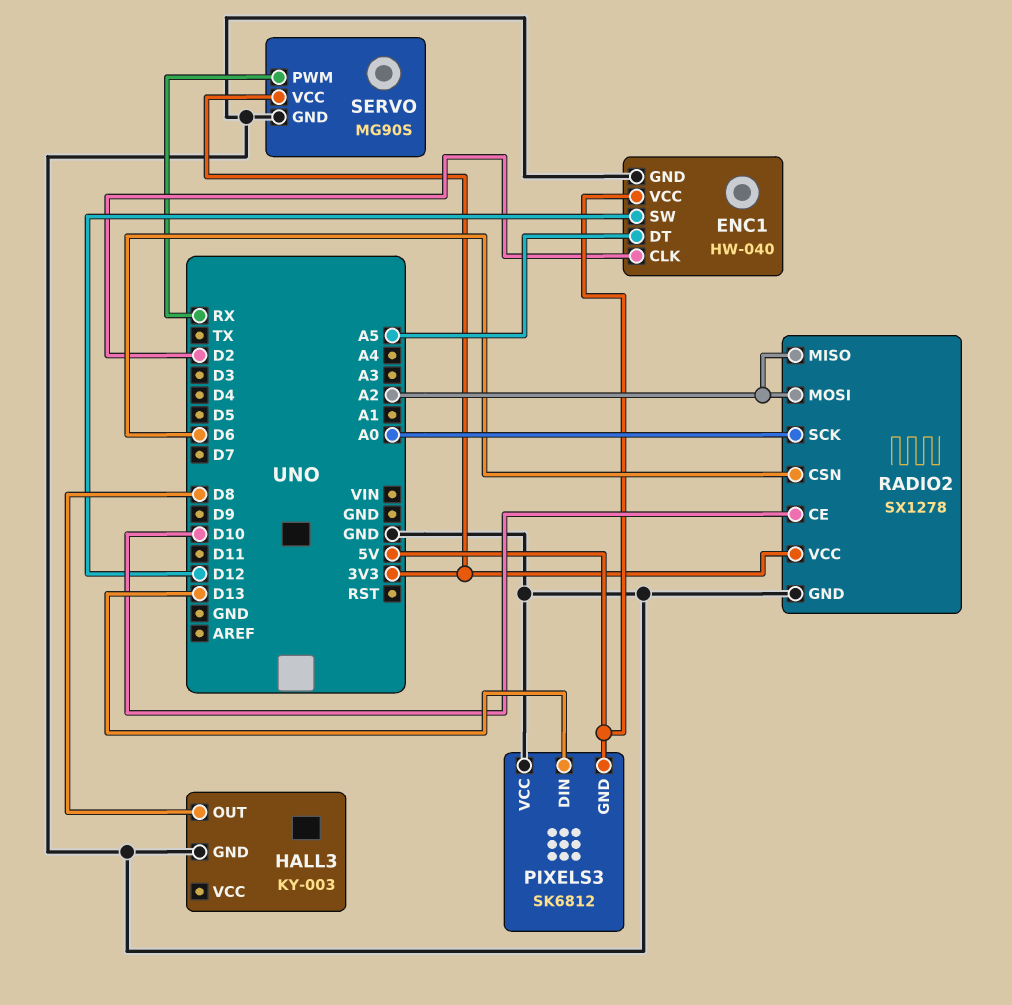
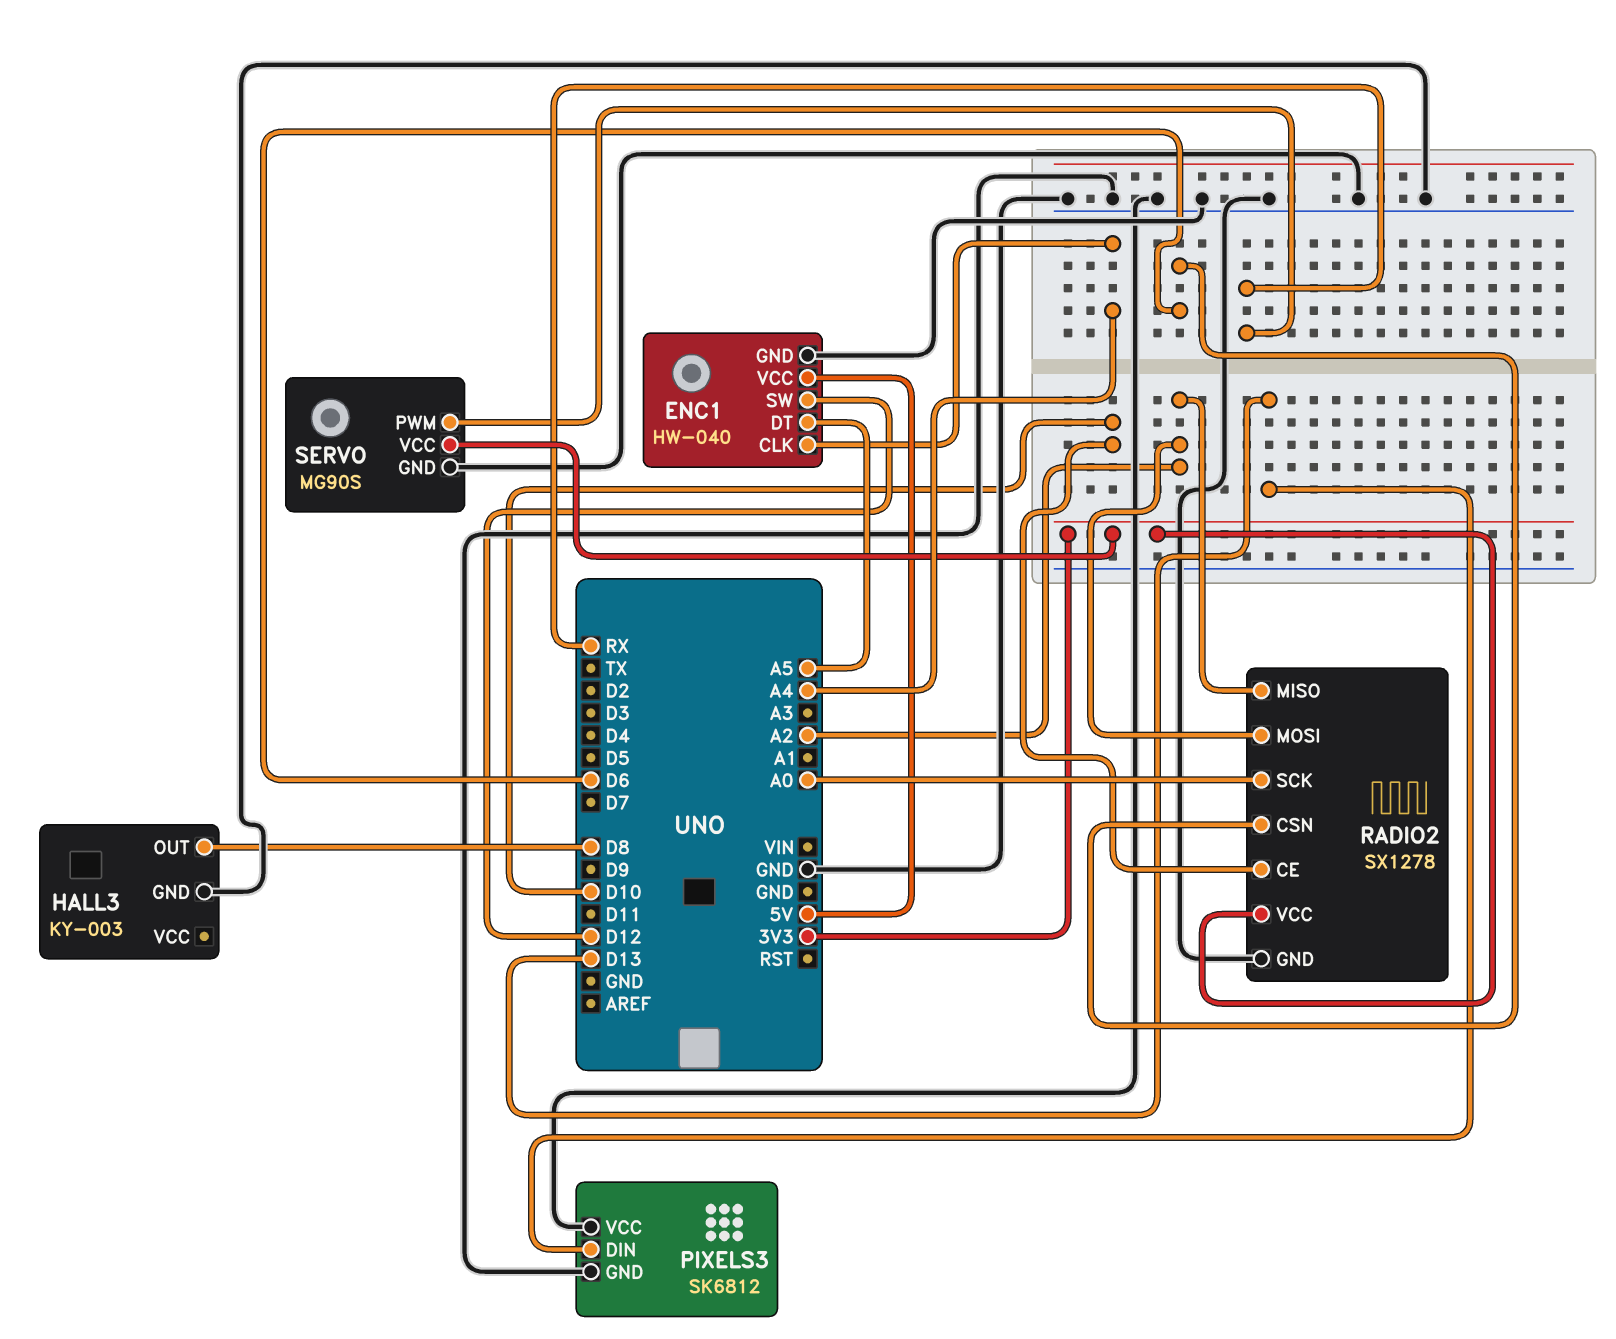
ENC1 pin CLK: D2 -> A4
PIXELS3 pin GND: 5V -> GND

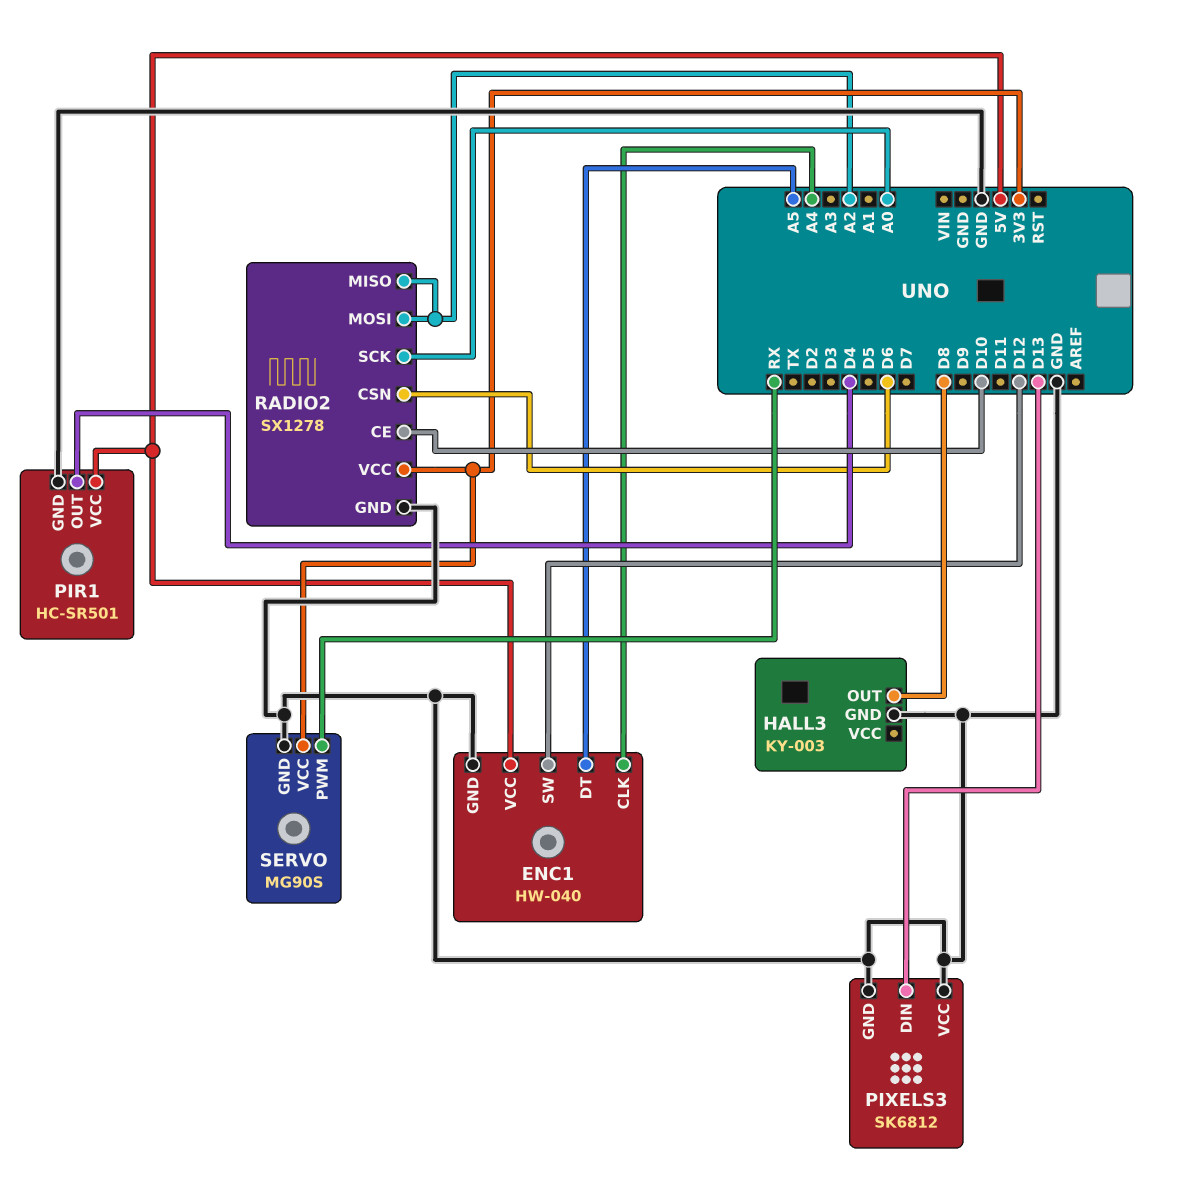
PIR1: none -> HC-SR501
PIR1 pin GND: none -> GND
PIR1 pin OUT: none -> D4
PIR1 pin VCC: none -> 5V

